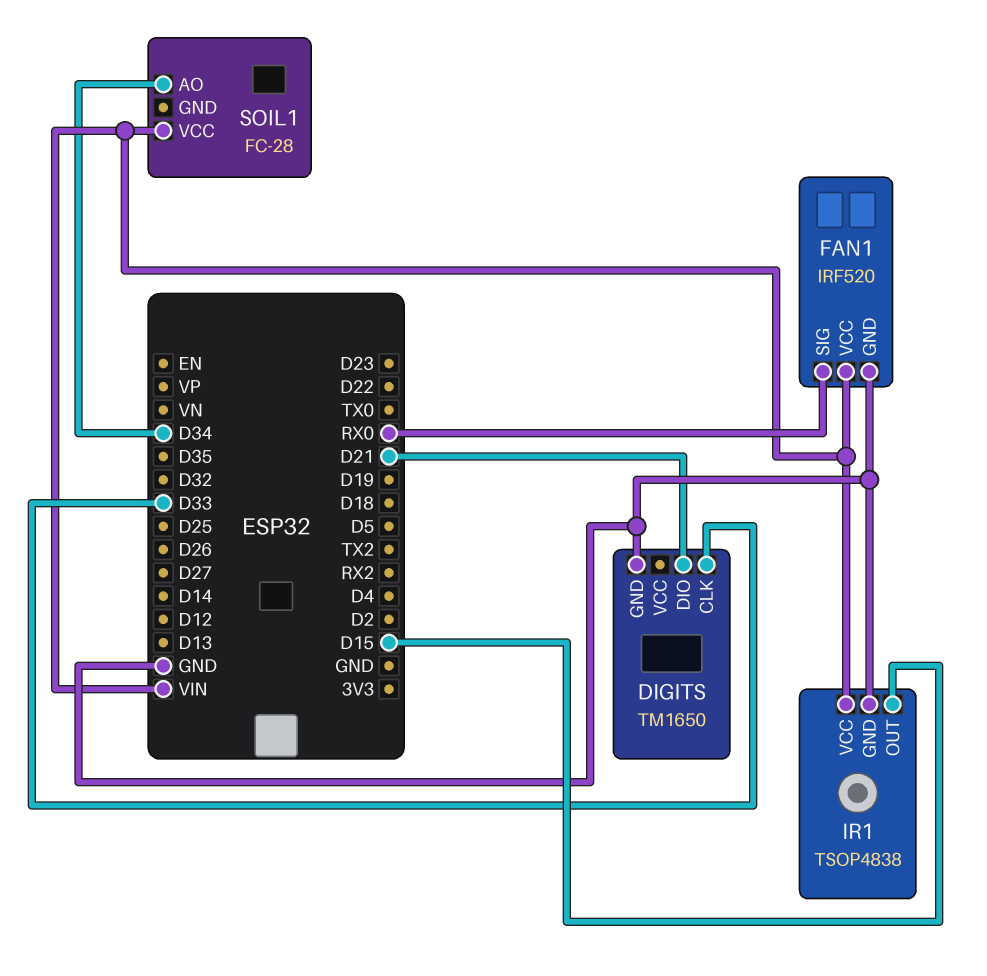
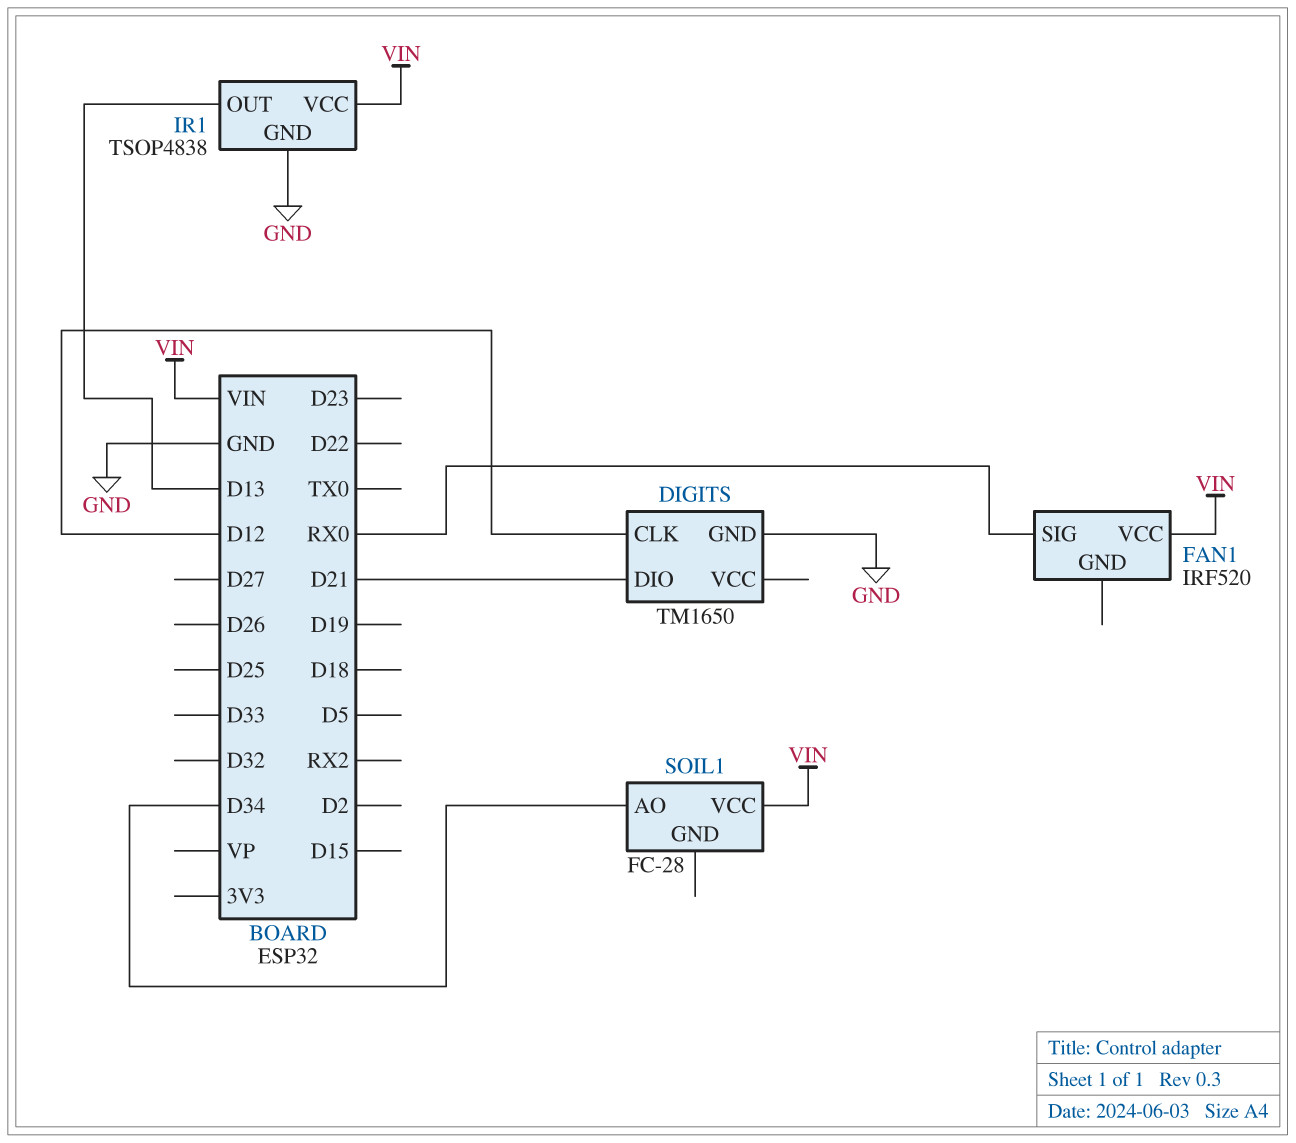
DIGITS pin CLK: D33 -> D12
FAN1 pin GND: GND -> none
IR1 pin OUT: D15 -> D13

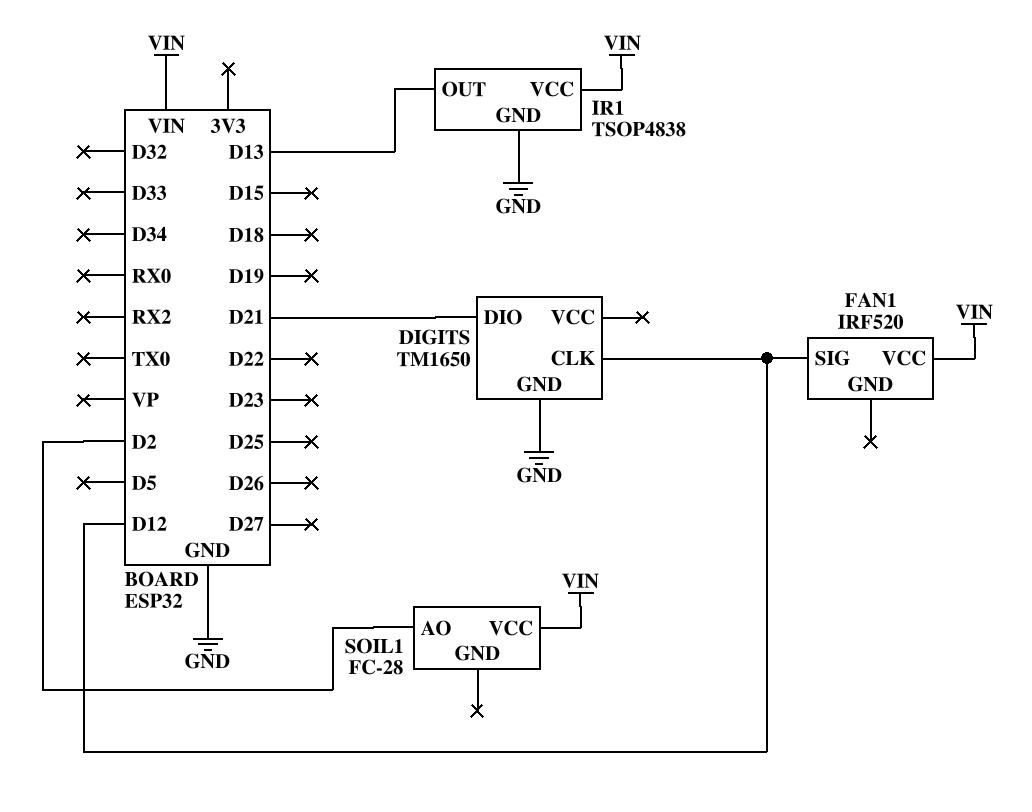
FAN1 pin SIG: RX0 -> D12
SOIL1 pin AO: D34 -> D2

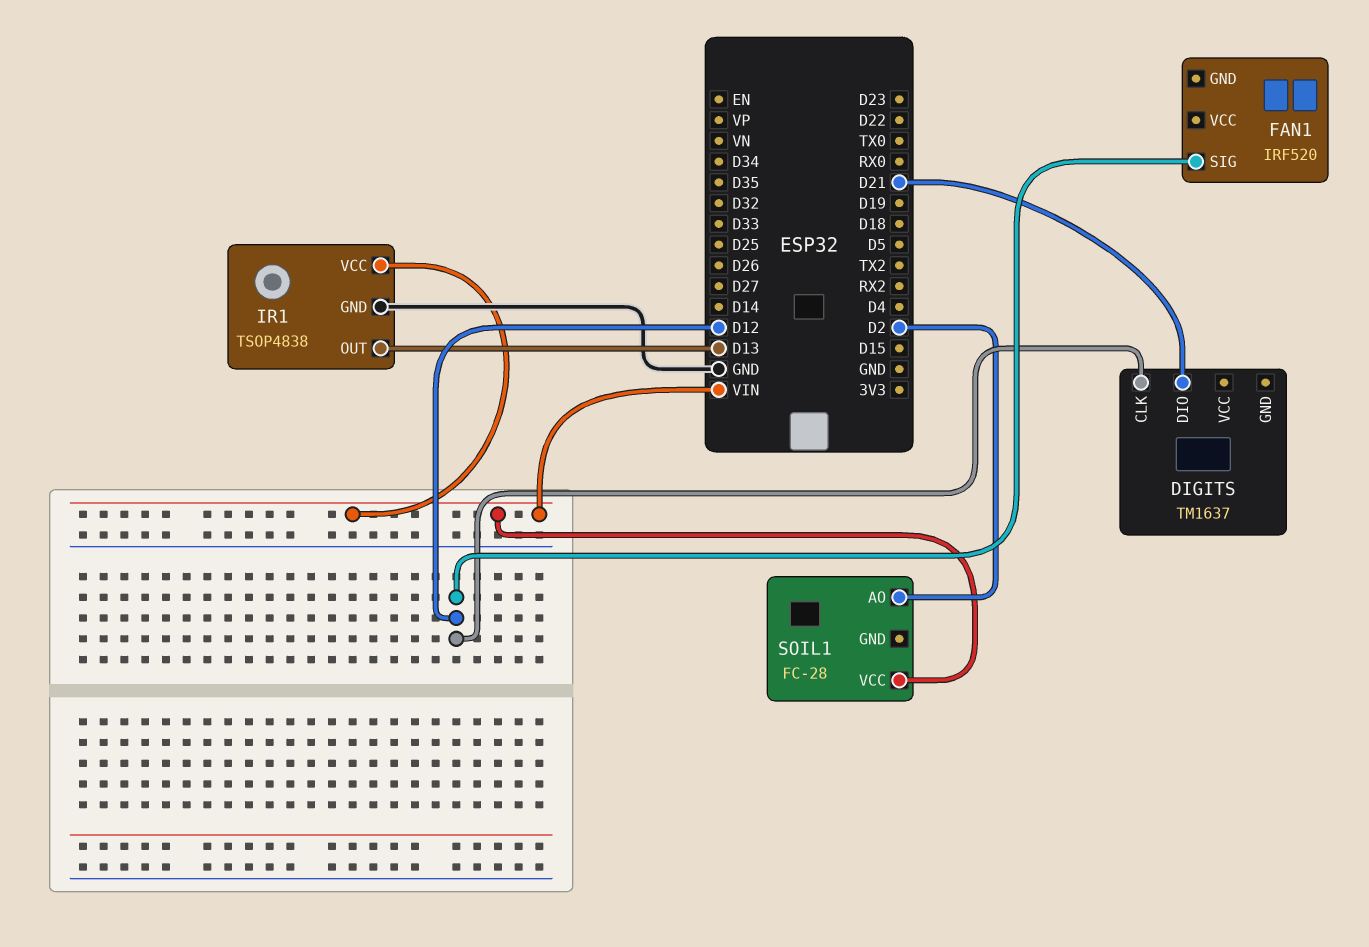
DIGITS: TM1650 -> TM1637
DIGITS pin GND: GND -> none
FAN1 pin VCC: VIN -> none

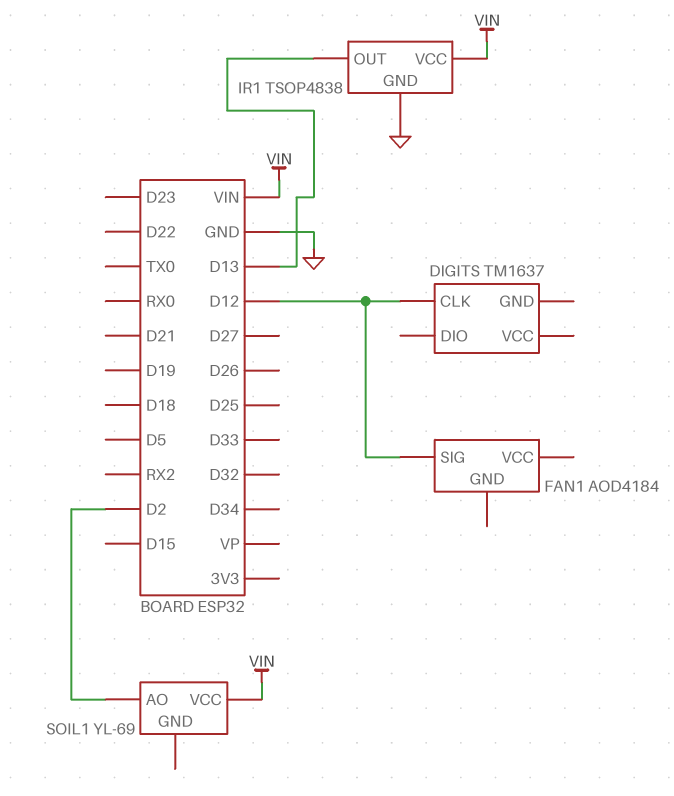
DIGITS pin DIO: D21 -> none
FAN1: IRF520 -> AOD4184
SOIL1: FC-28 -> YL-69

